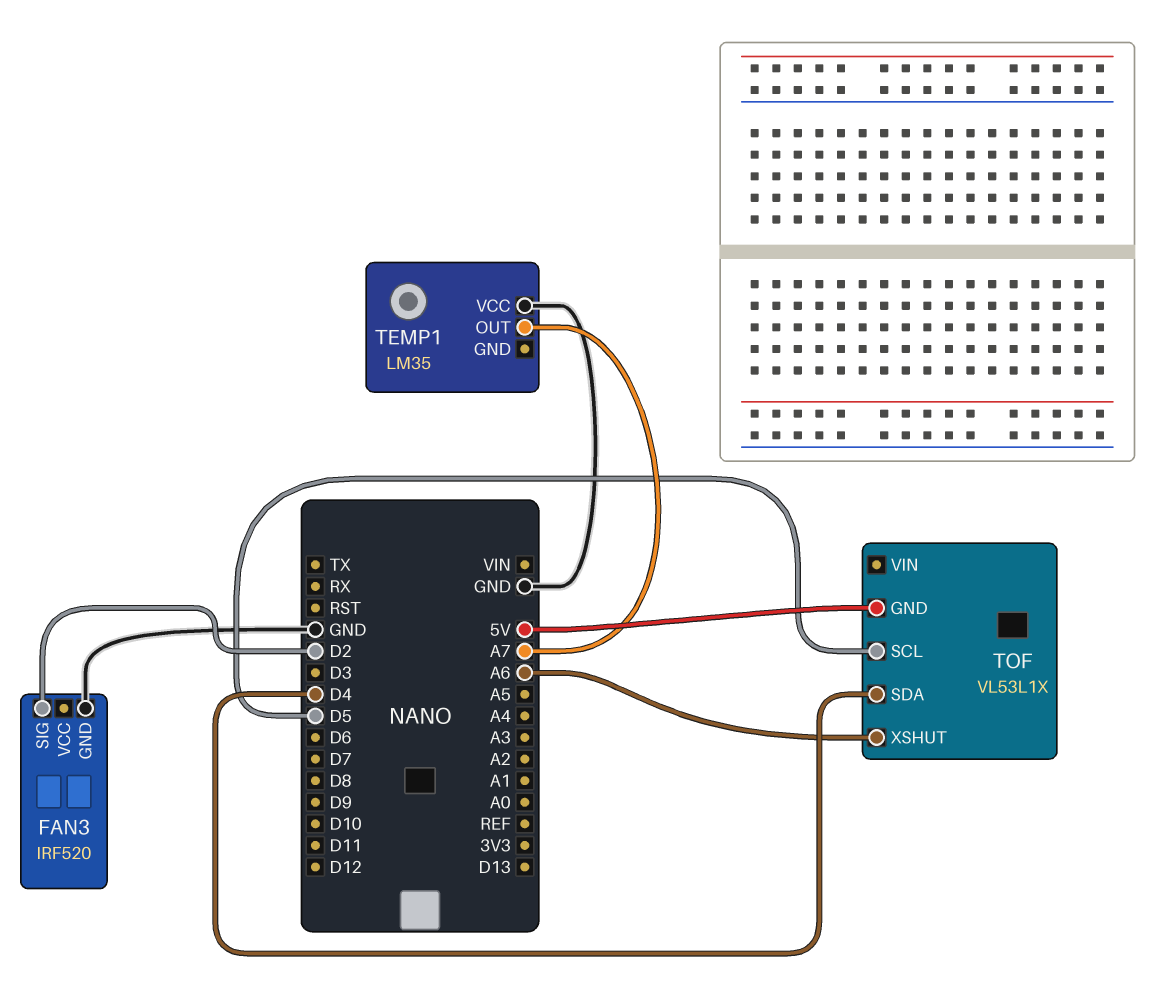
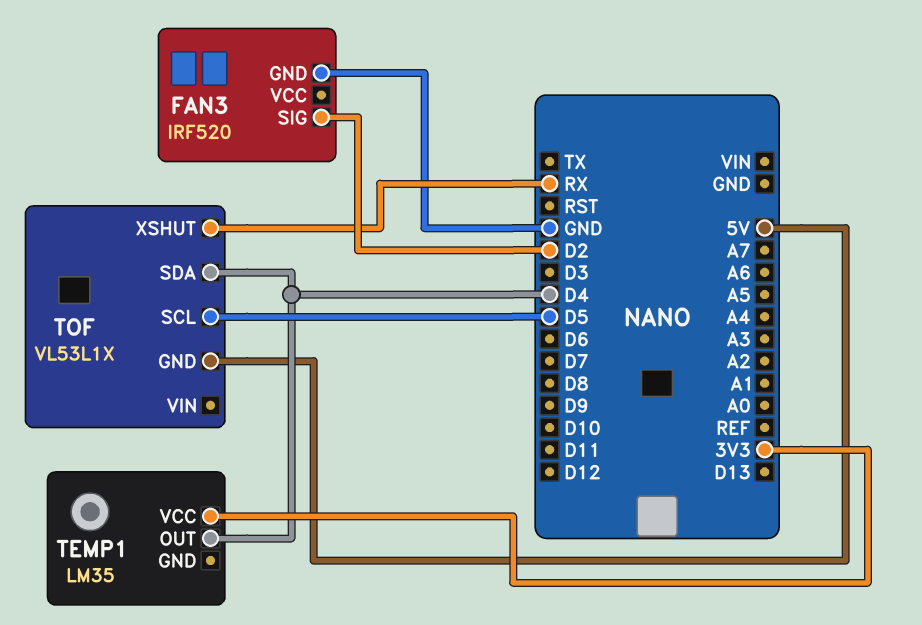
TEMP1 pin OUT: A7 -> D4
TEMP1 pin VCC: GND -> 3V3
TOF pin XSHUT: A6 -> RX

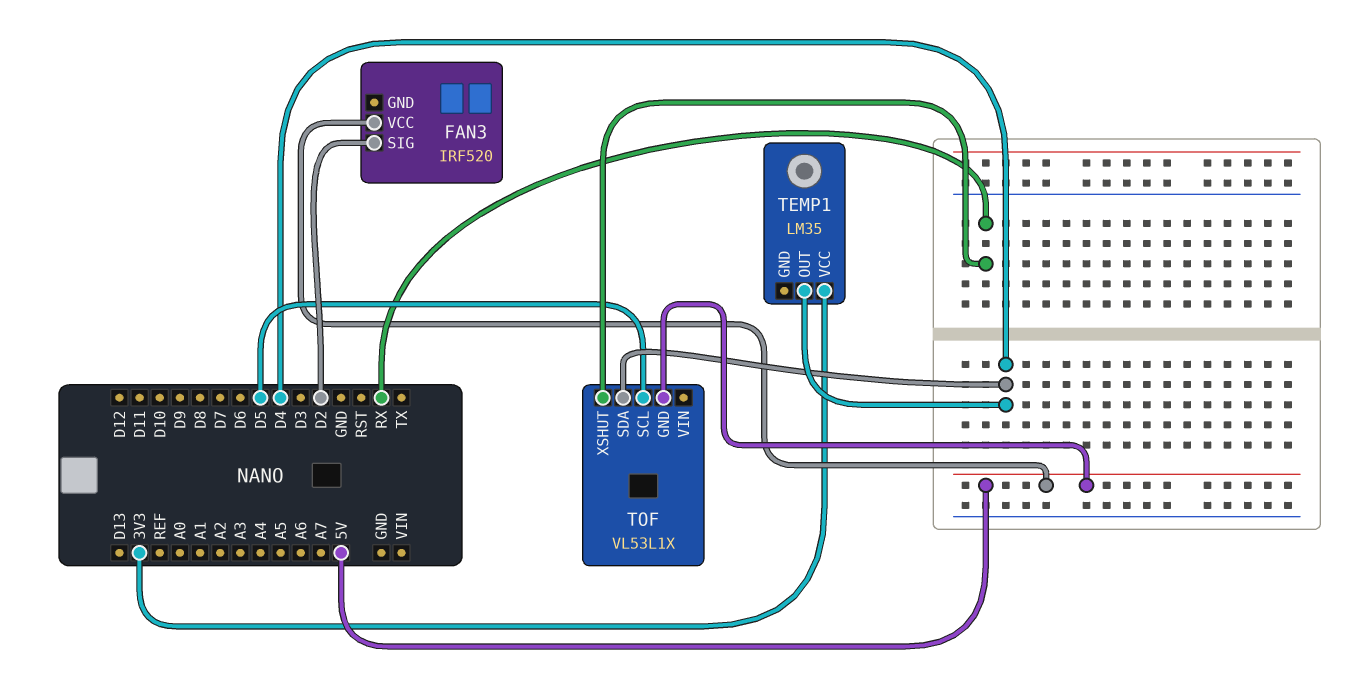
FAN3 pin GND: GND -> none
FAN3 pin VCC: none -> 5V

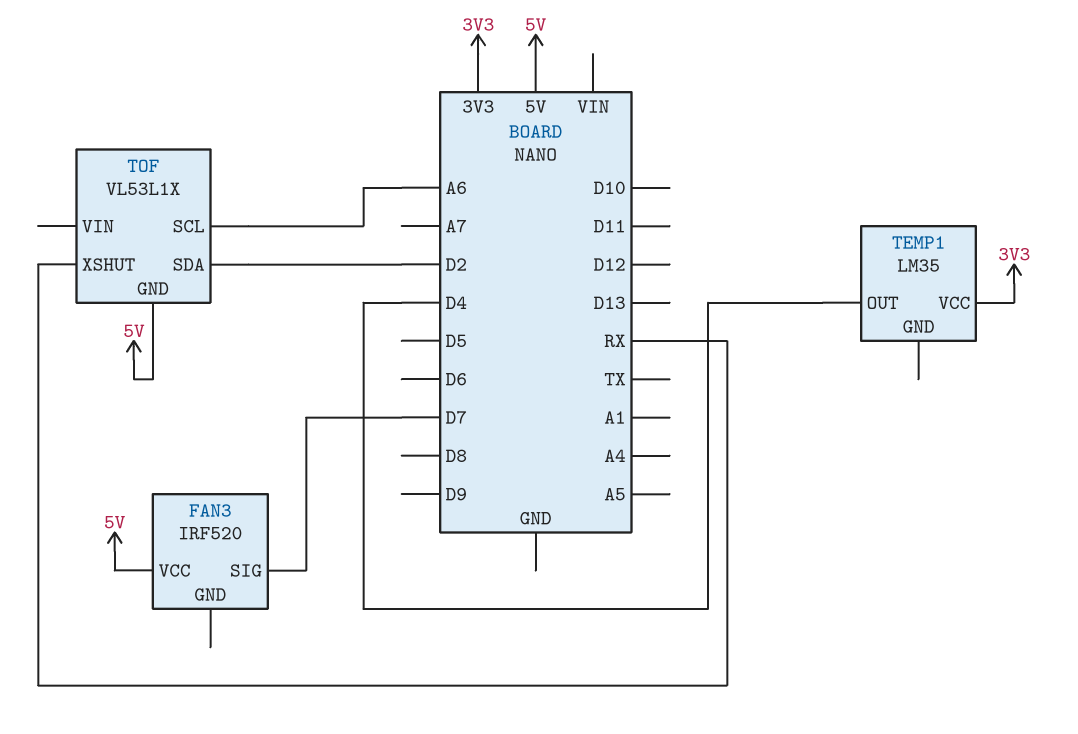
FAN3 pin SIG: D2 -> D7
TOF pin SCL: D5 -> A6
TOF pin SDA: D4 -> D2

